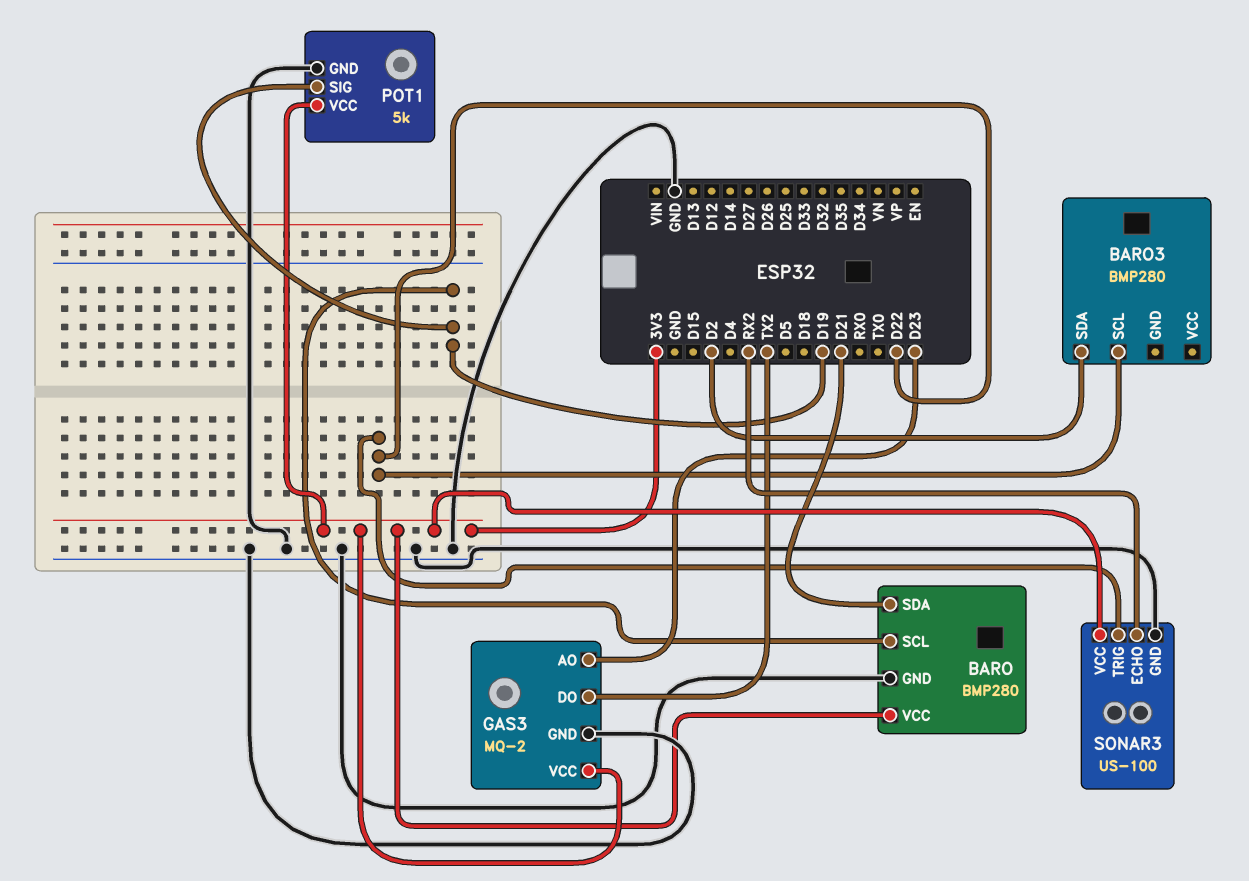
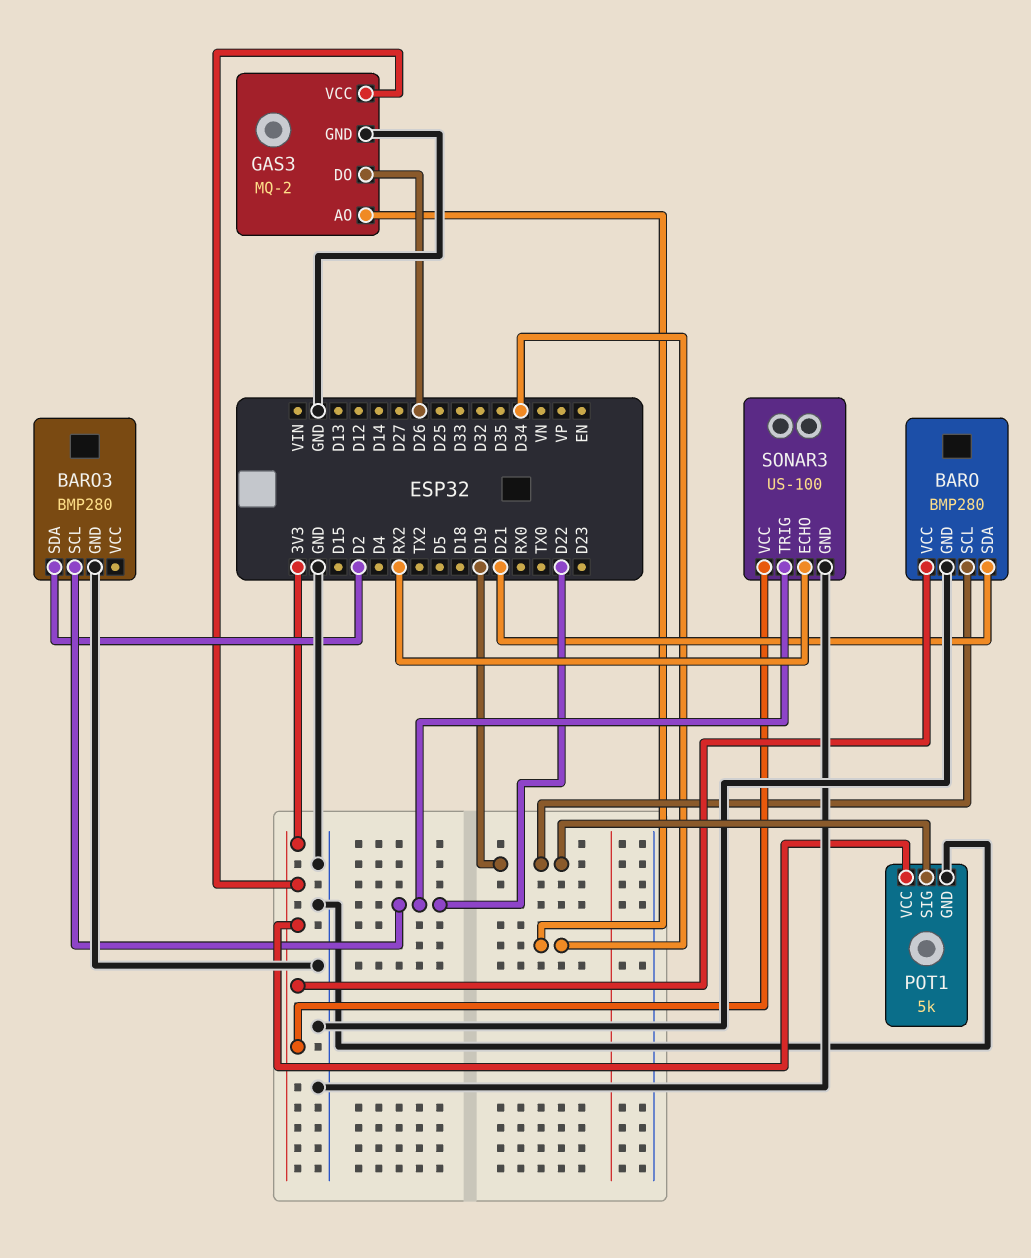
BARO3 pin GND: none -> GND
GAS3 pin AO: D23 -> D34
GAS3 pin DO: TX2 -> D26

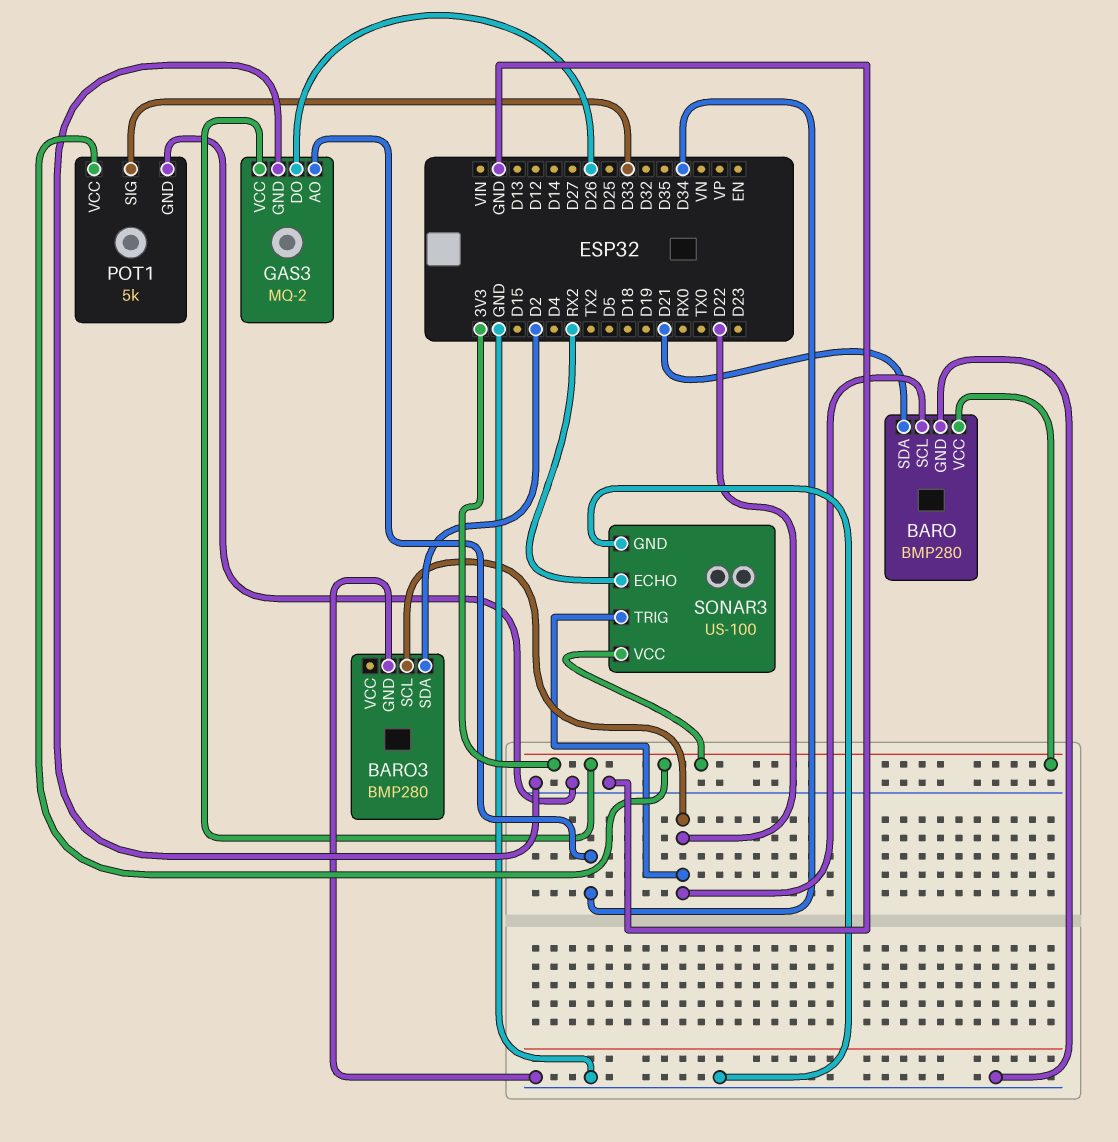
BARO pin SCL: D19 -> D22
POT1 pin SIG: D19 -> D33

